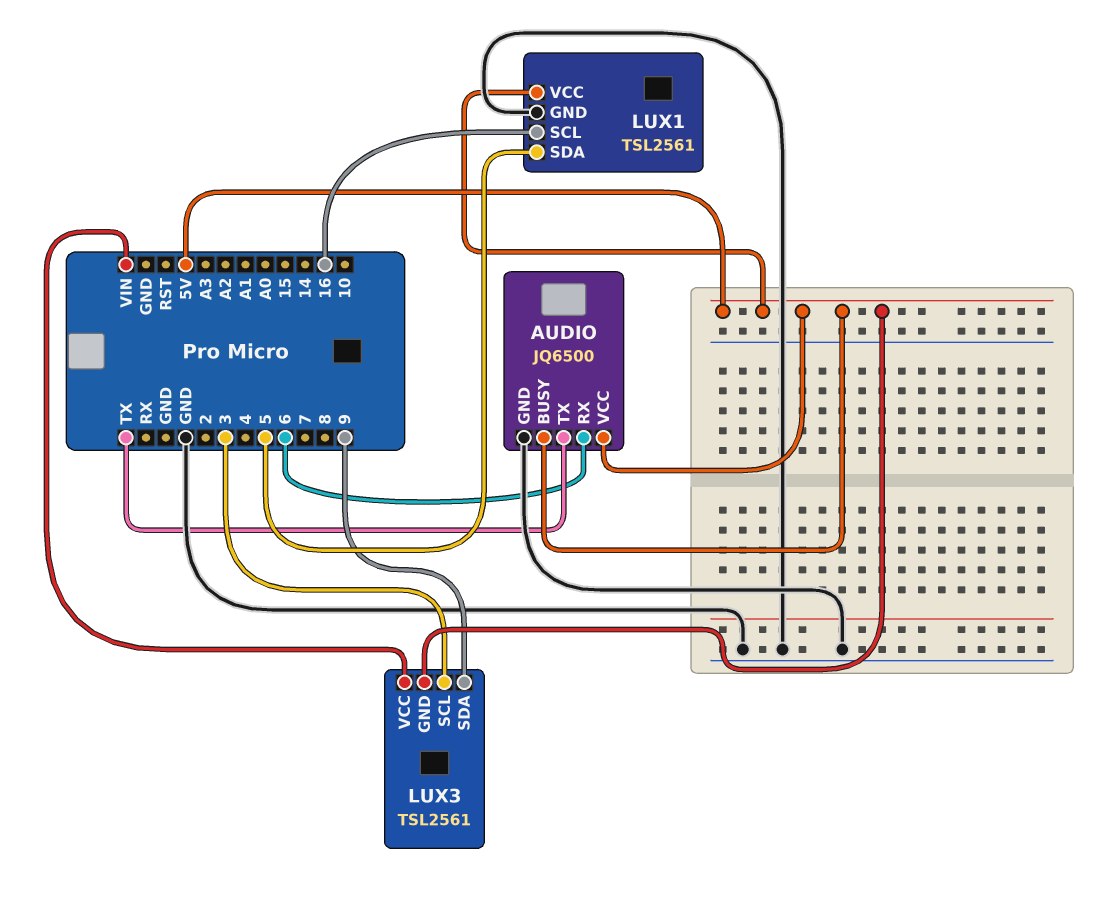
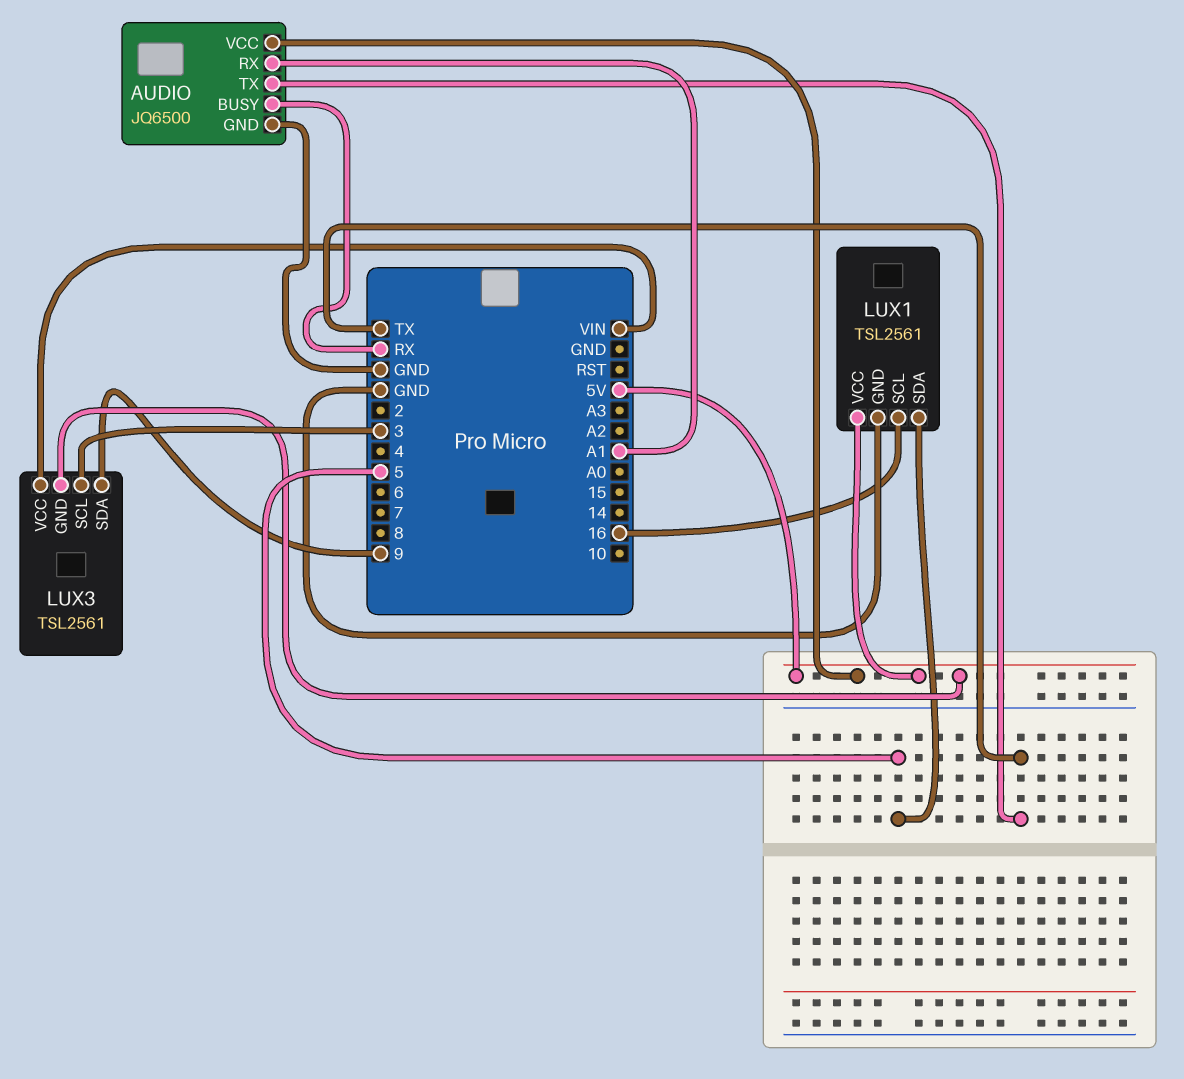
AUDIO pin BUSY: 5V -> RX
AUDIO pin RX: 6 -> A1

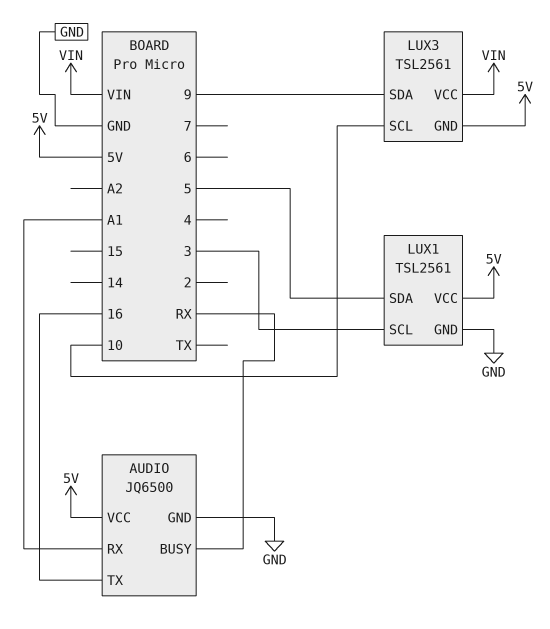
AUDIO pin TX: TX -> 16
LUX1 pin SCL: 16 -> 3
LUX3 pin SCL: 3 -> 10

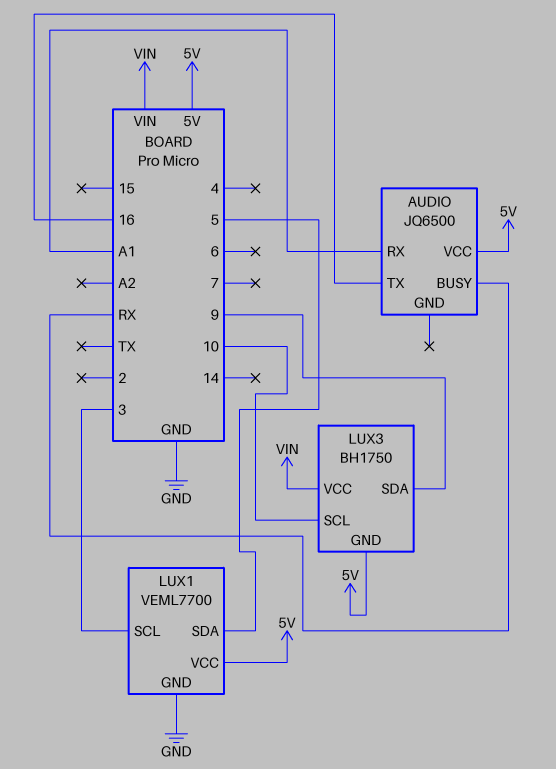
AUDIO pin GND: GND -> none
LUX1: TSL2561 -> VEML7700
LUX3: TSL2561 -> BH1750

